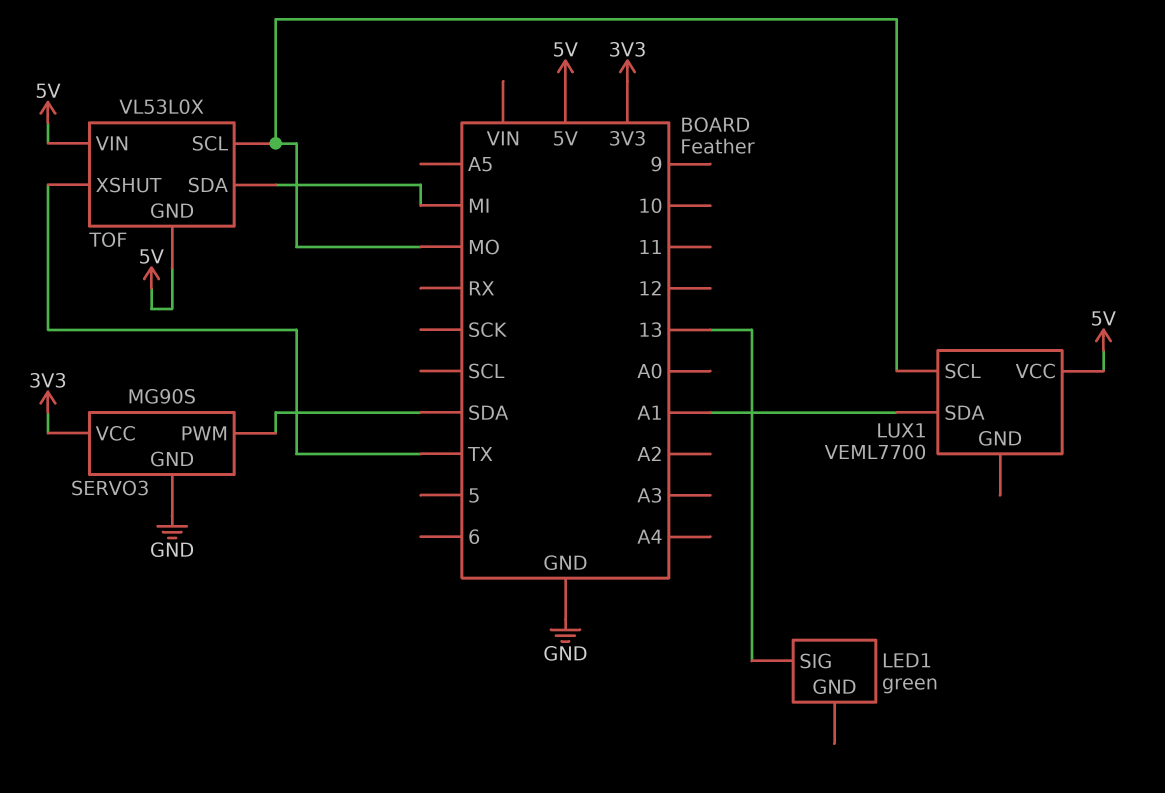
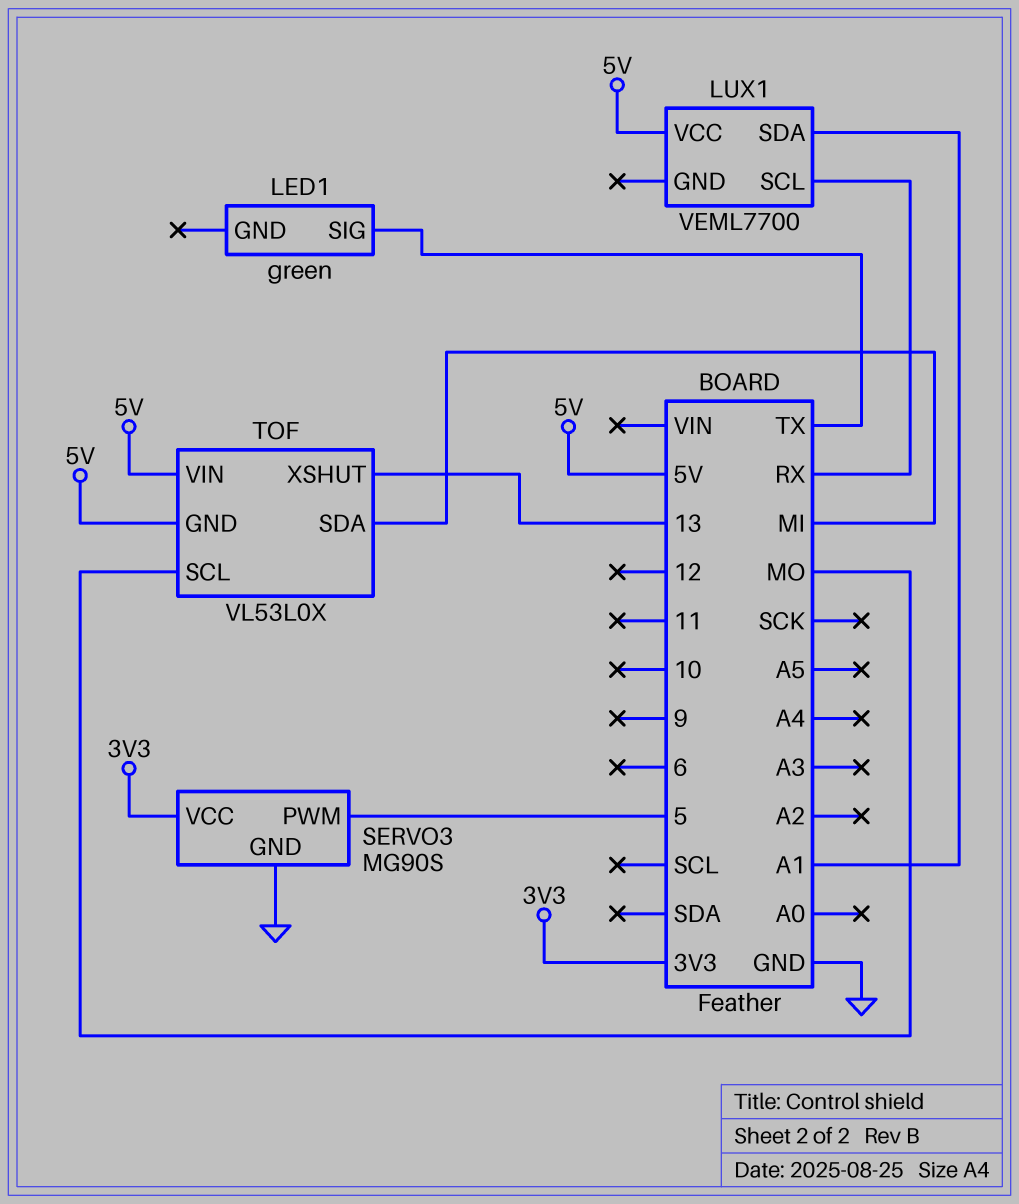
LED1 pin SIG: 13 -> TX
LUX1 pin SCL: MO -> RX
SERVO3 pin PWM: SDA -> 5
TOF pin XSHUT: TX -> 13

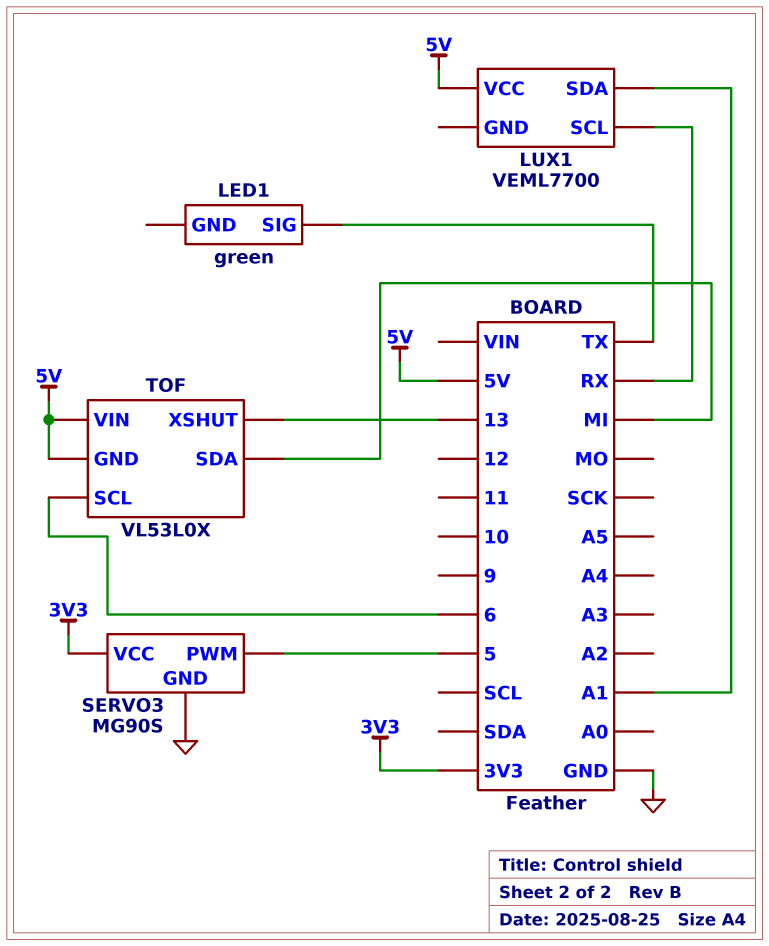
TOF pin SCL: MO -> 6

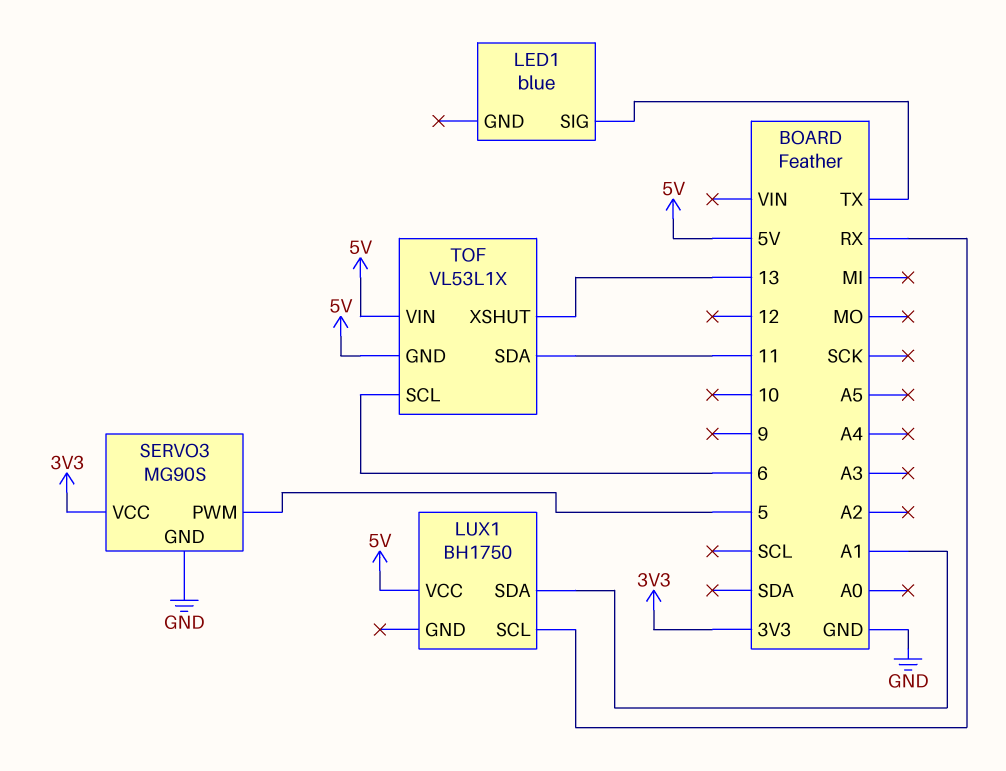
LED1: green -> blue
LUX1: VEML7700 -> BH1750
TOF: VL53L0X -> VL53L1X
TOF pin SDA: MI -> 11

